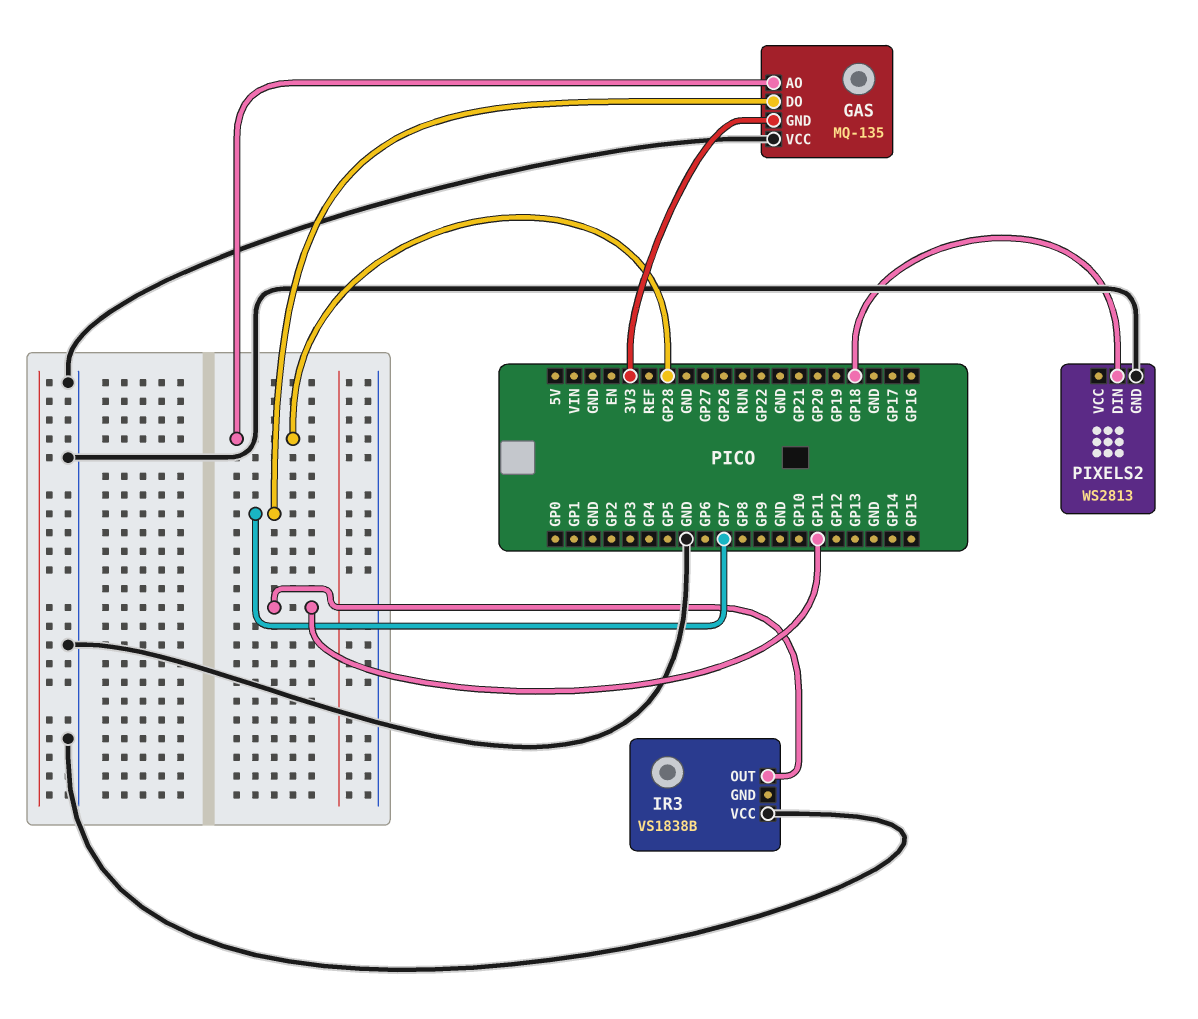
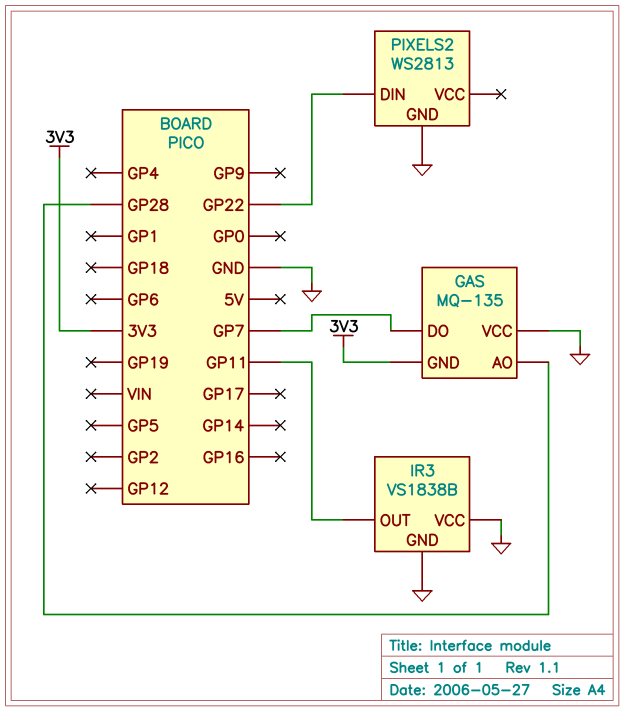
IR3 pin GND: none -> GND
PIXELS2 pin DIN: GP18 -> GP22

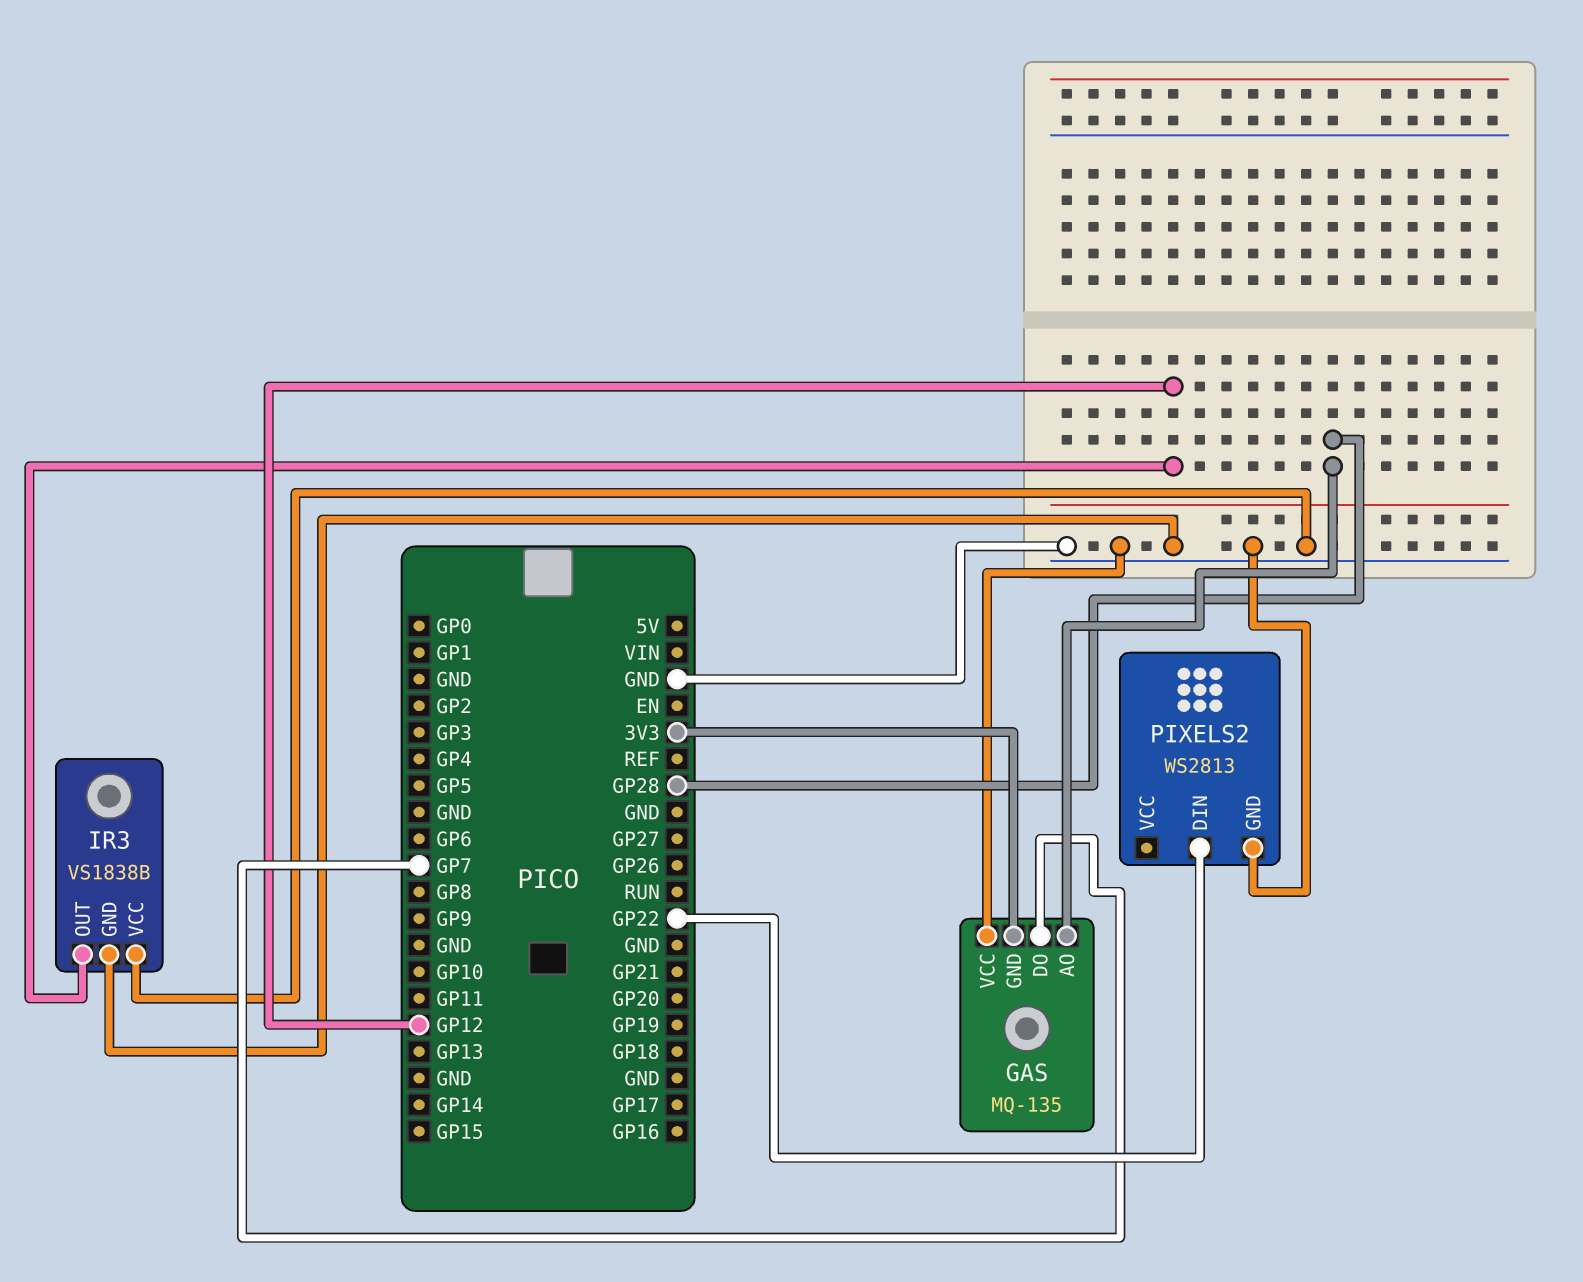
IR3 pin OUT: GP11 -> GP12

